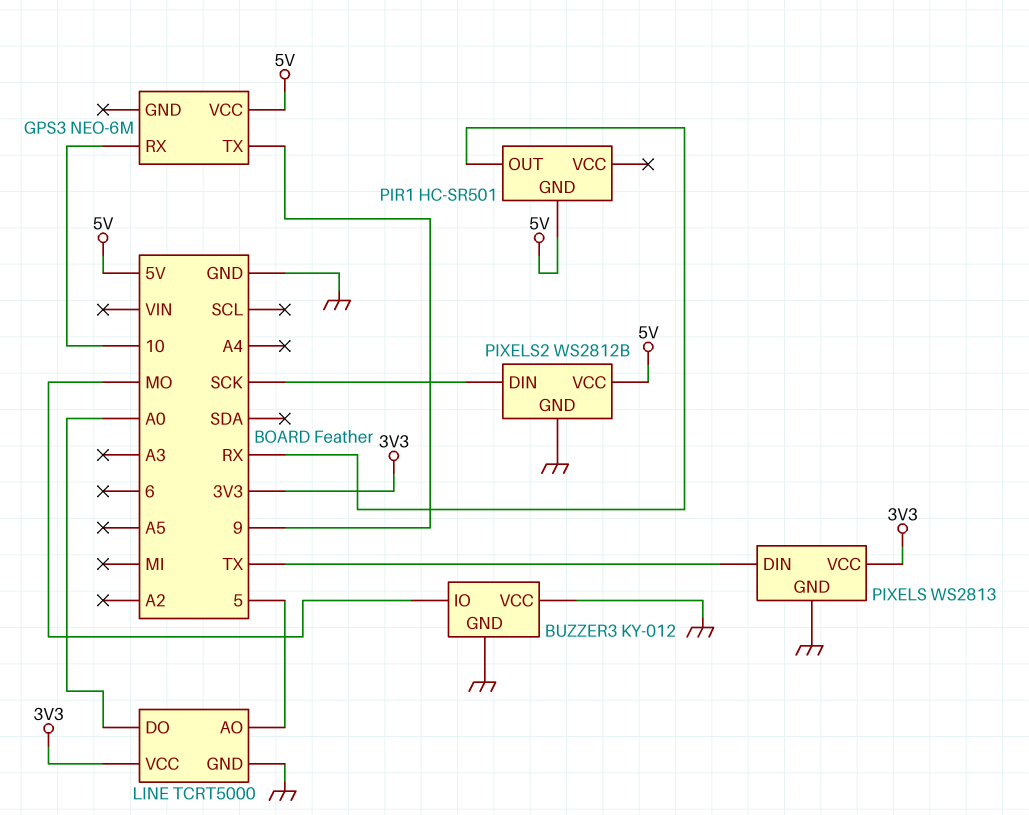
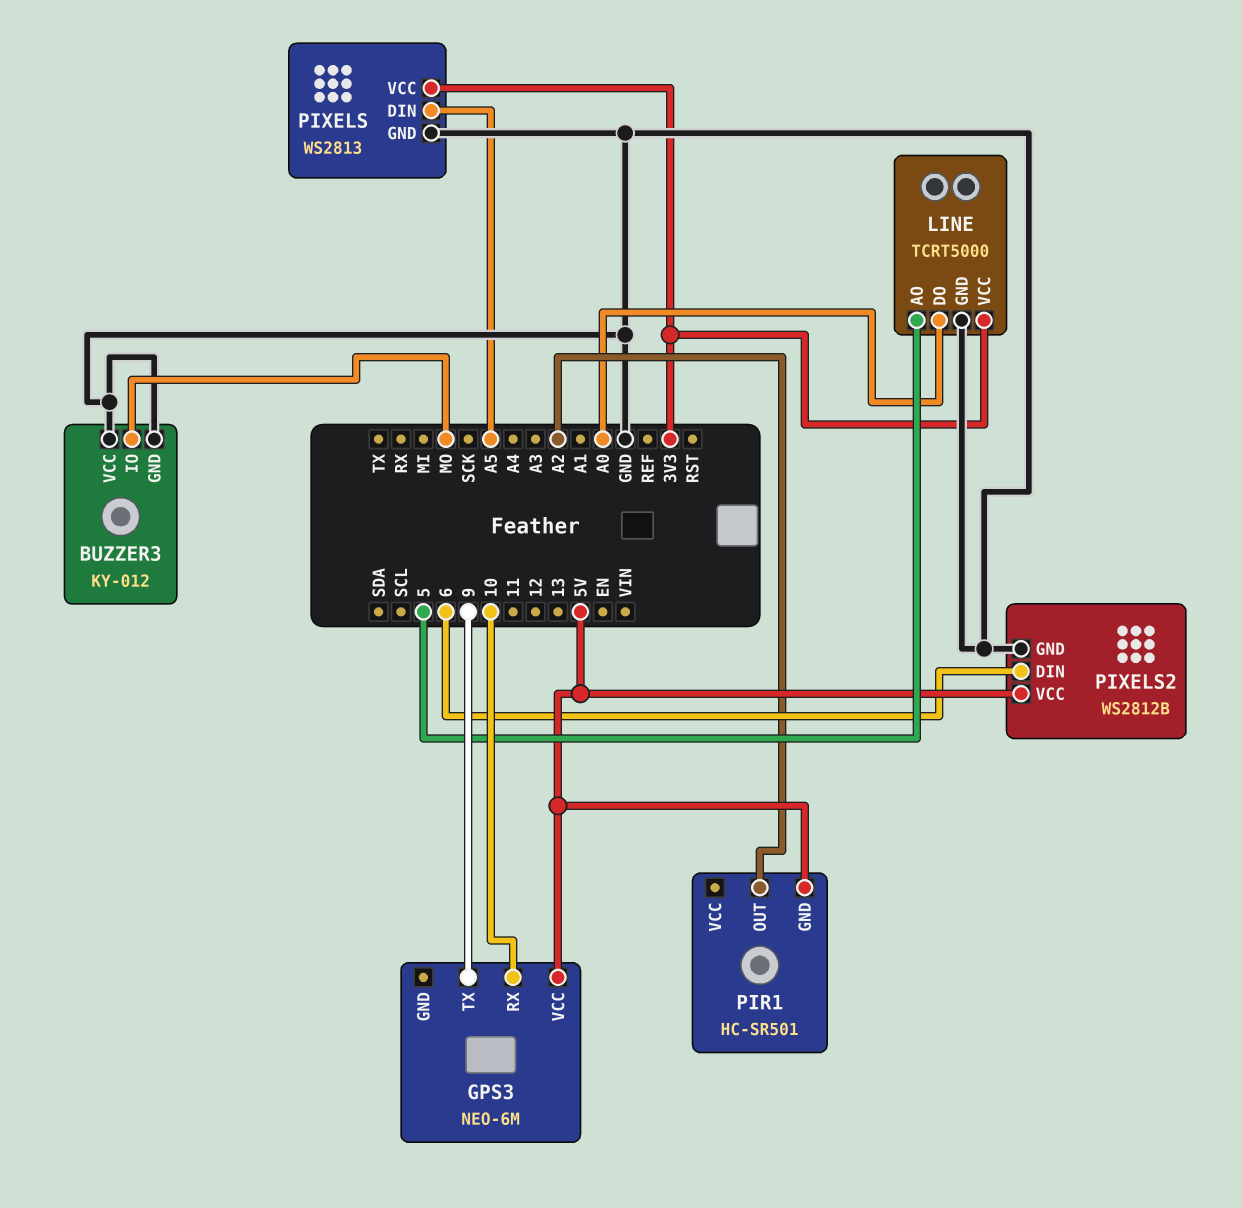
PIR1 pin OUT: RX -> A2
PIXELS pin DIN: TX -> A5
PIXELS2 pin DIN: SCK -> 6

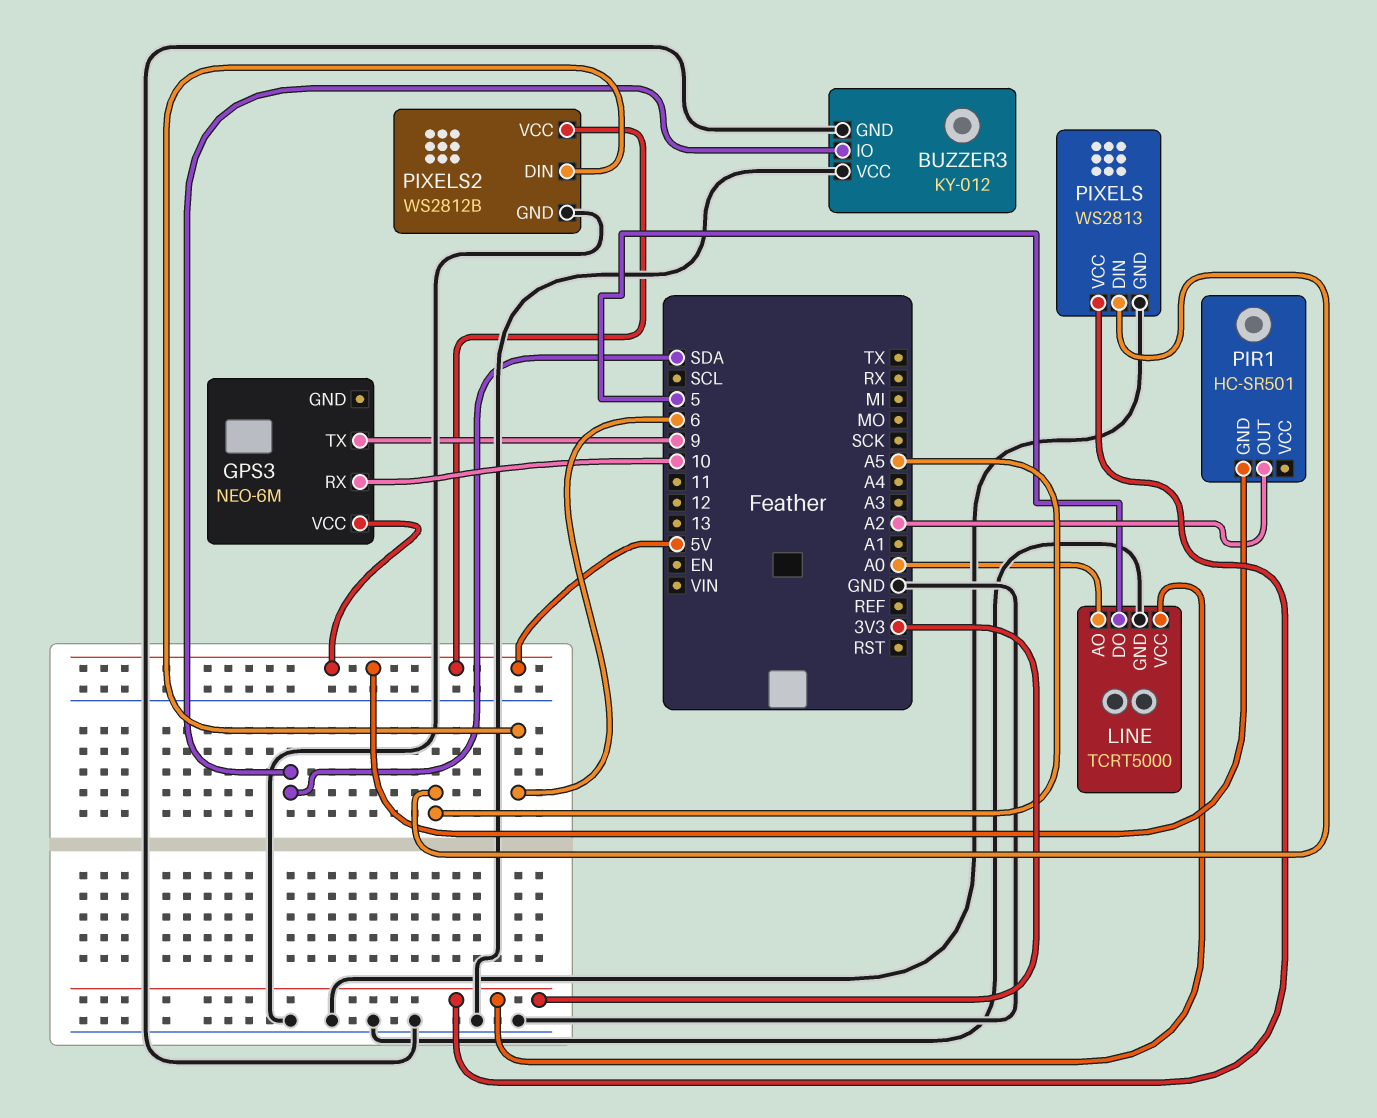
BUZZER3 pin IO: MO -> SDA
LINE pin AO: 5 -> A0
LINE pin DO: A0 -> 5

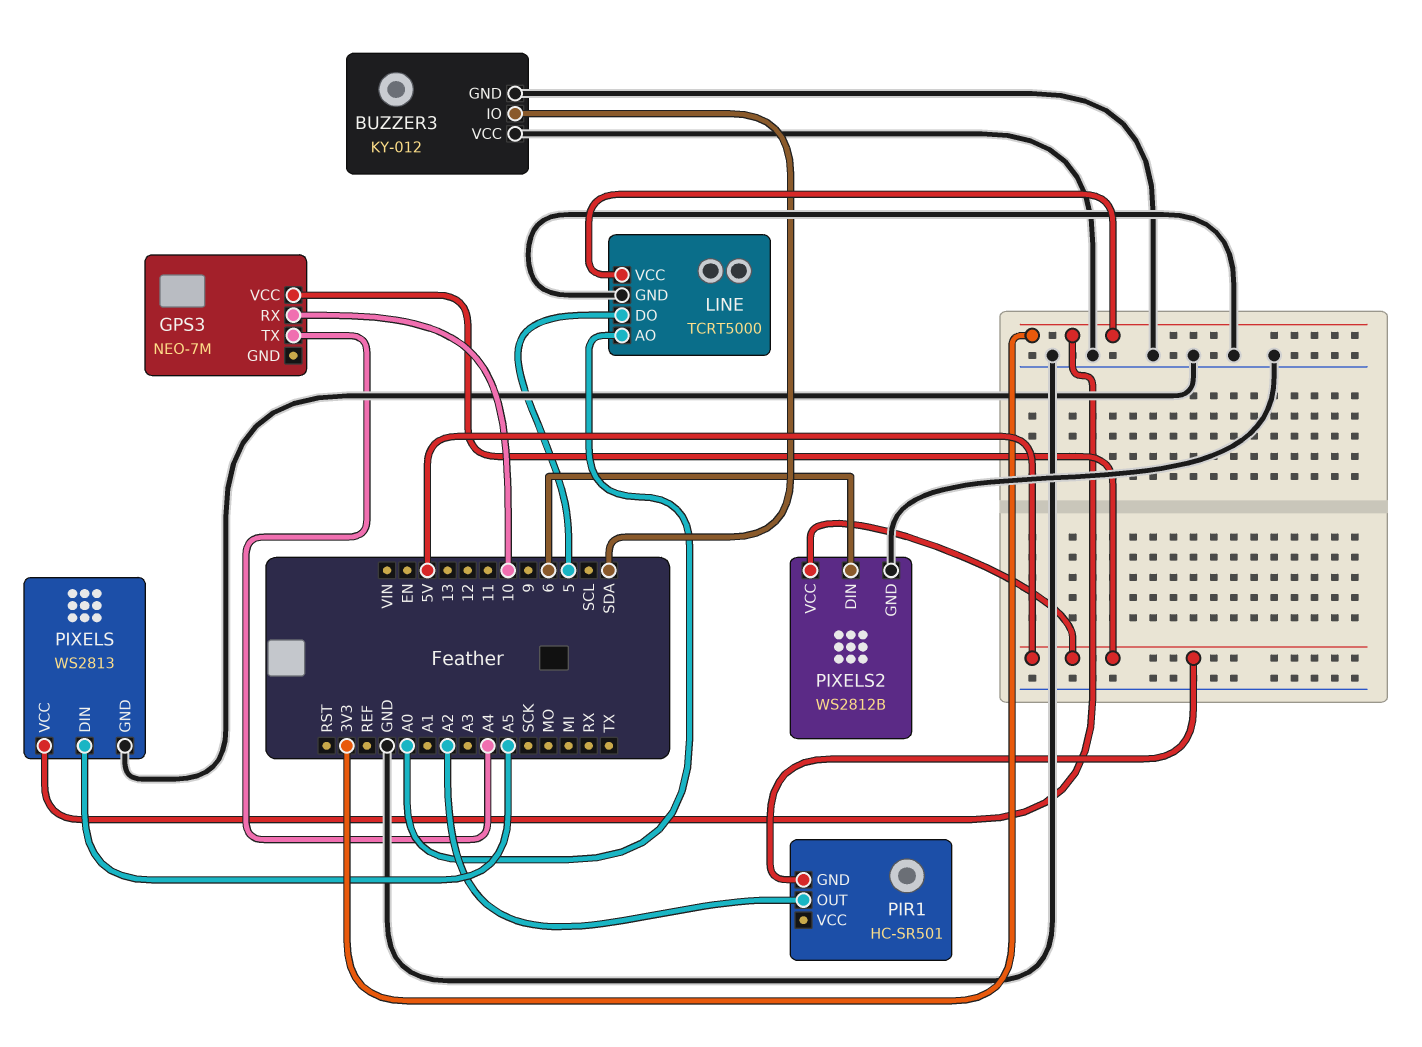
GPS3: NEO-6M -> NEO-7M
GPS3 pin TX: 9 -> A4

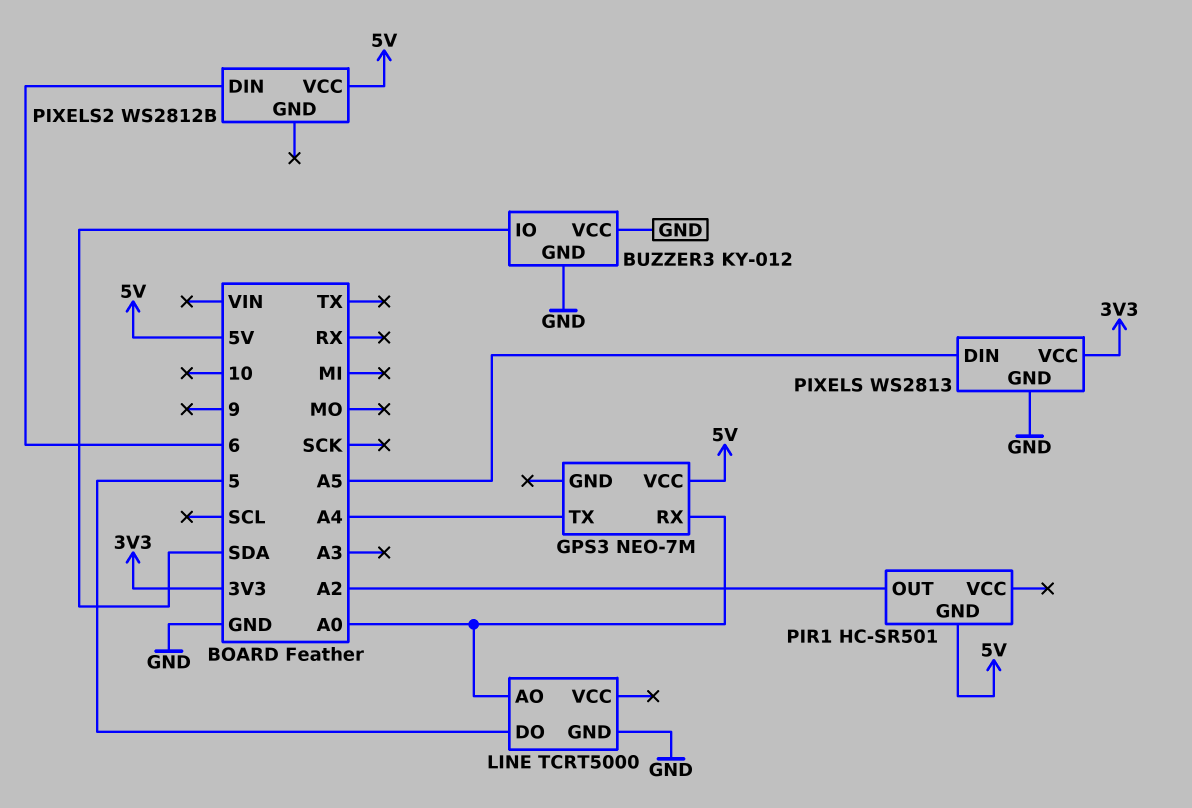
GPS3 pin RX: 10 -> A0
LINE pin VCC: 3V3 -> none
PIXELS2 pin GND: GND -> none

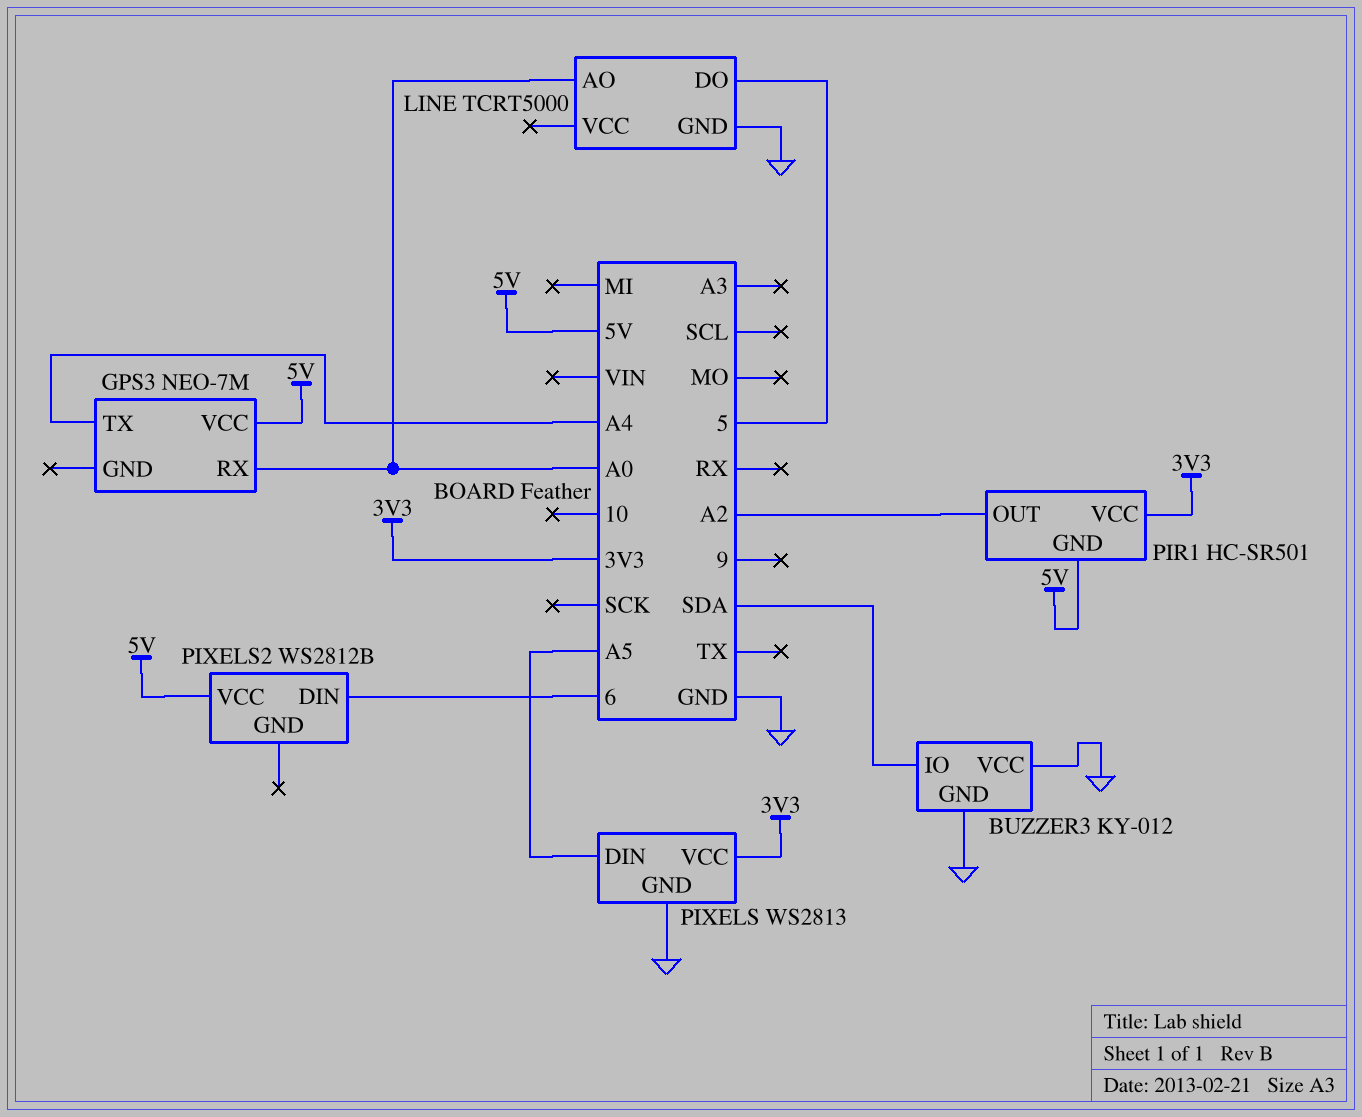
PIR1 pin VCC: none -> 3V3

